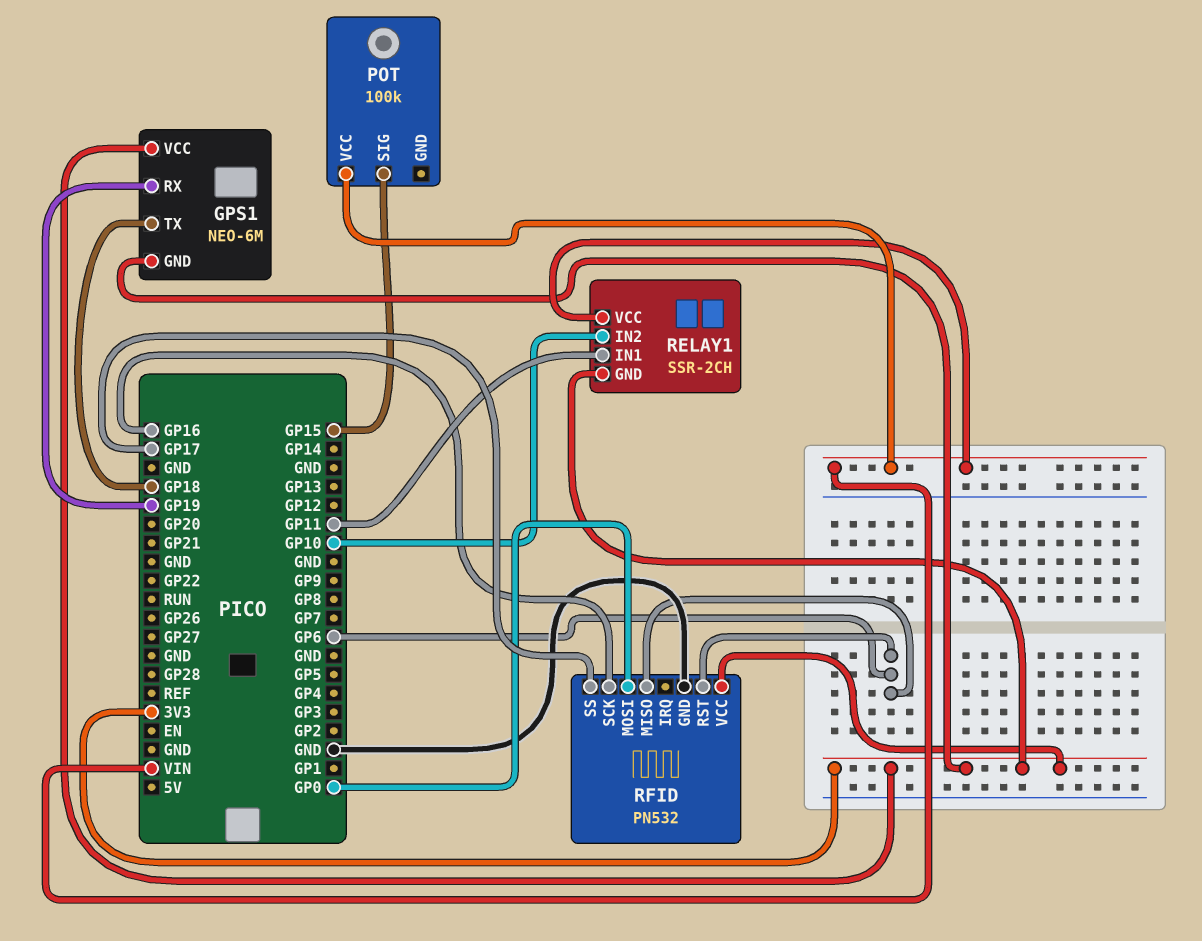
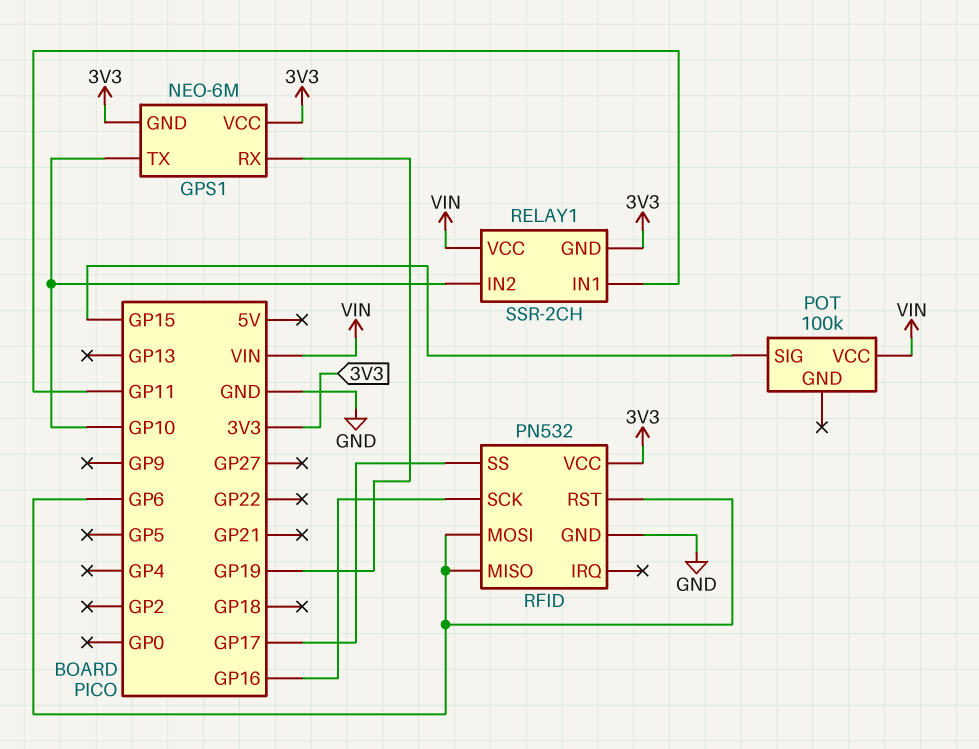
GPS1 pin TX: GP18 -> GP10
RFID pin MOSI: GP0 -> GP6

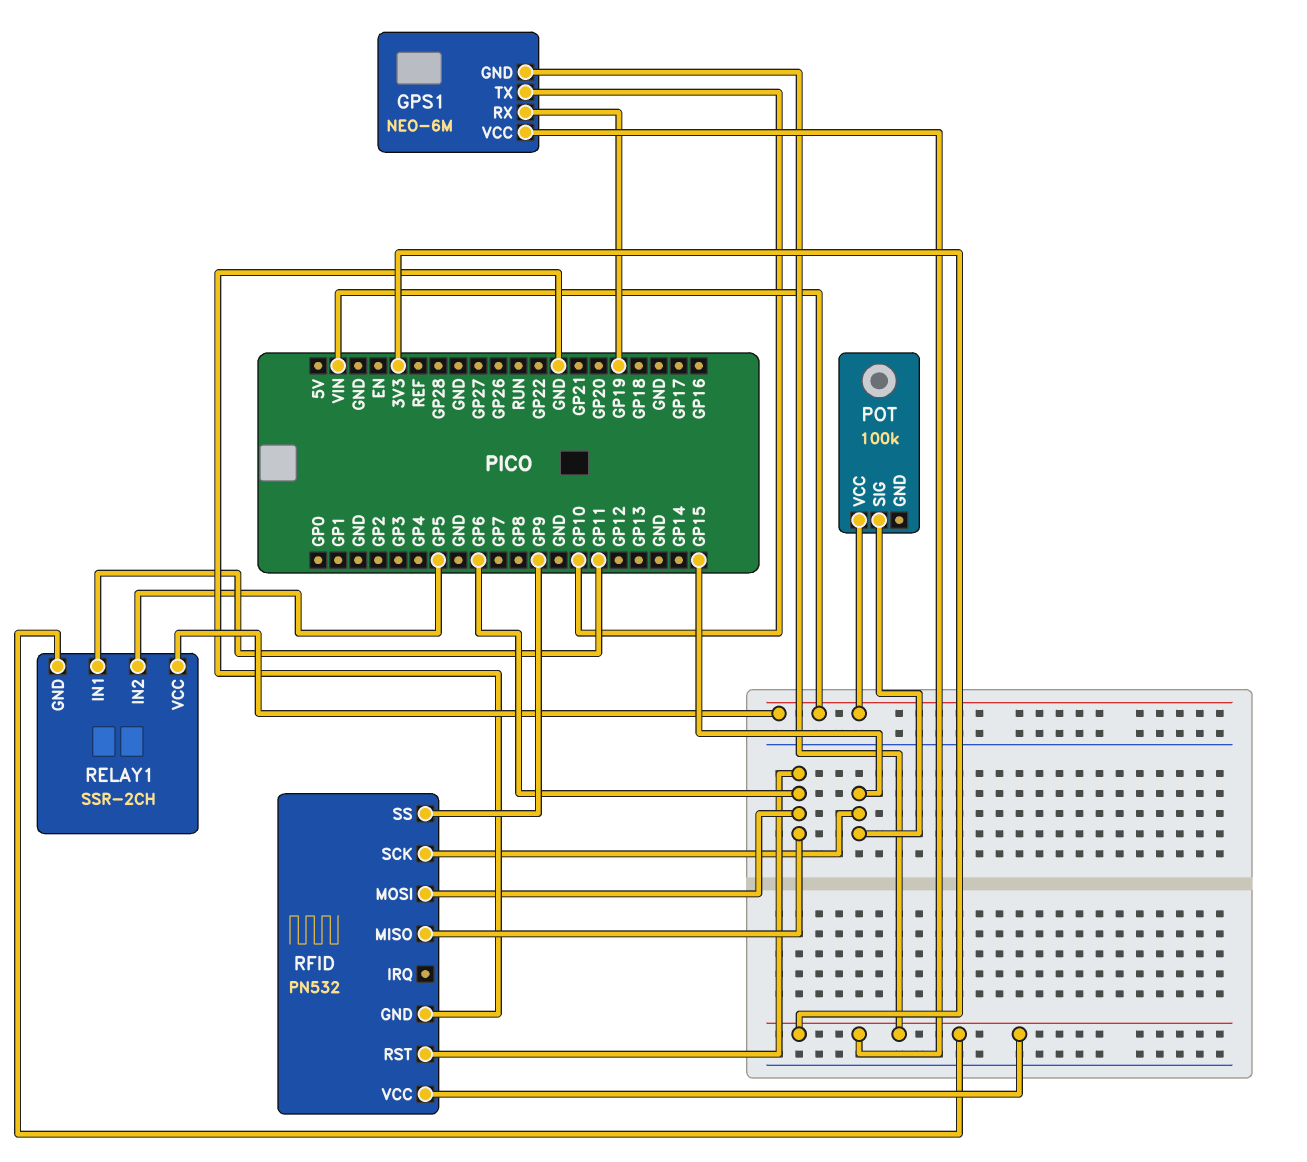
RELAY1 pin IN2: GP10 -> GP5
RFID pin SCK: GP16 -> GP15
RFID pin SS: GP17 -> GP9

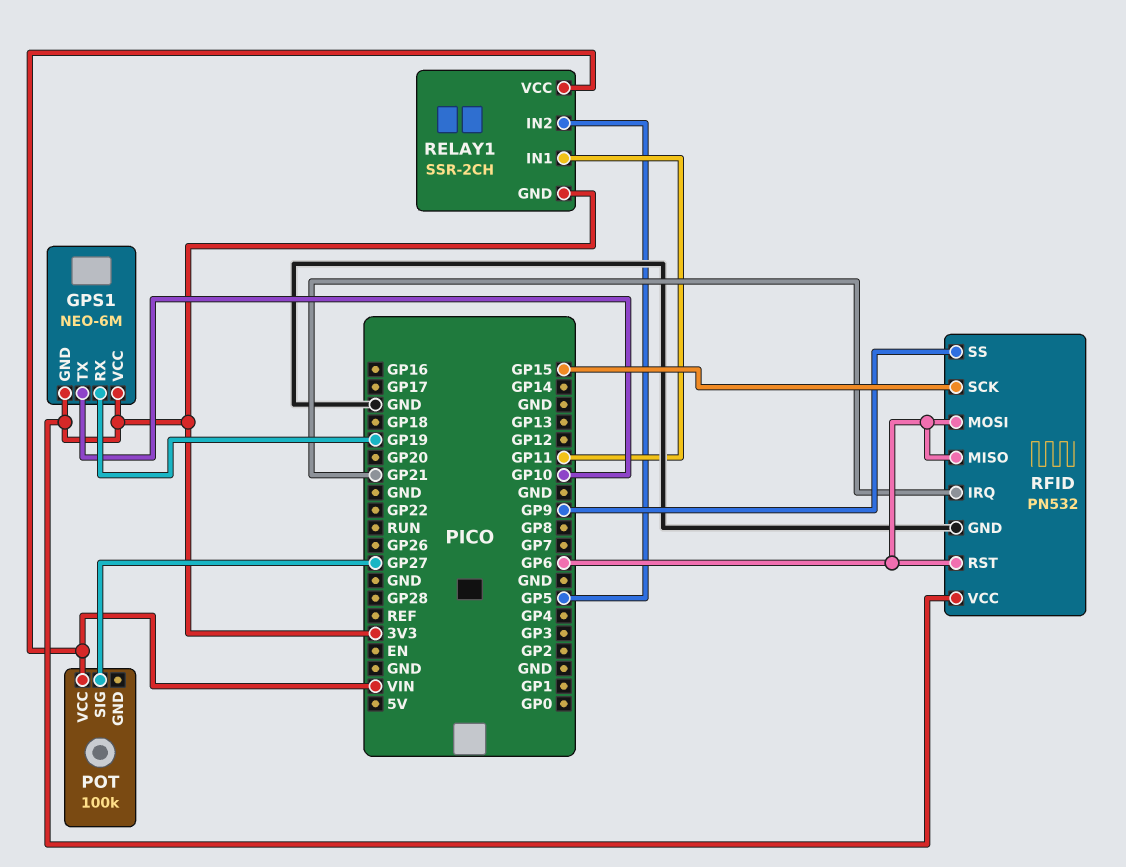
POT pin SIG: GP15 -> GP27
RFID pin IRQ: none -> GP21

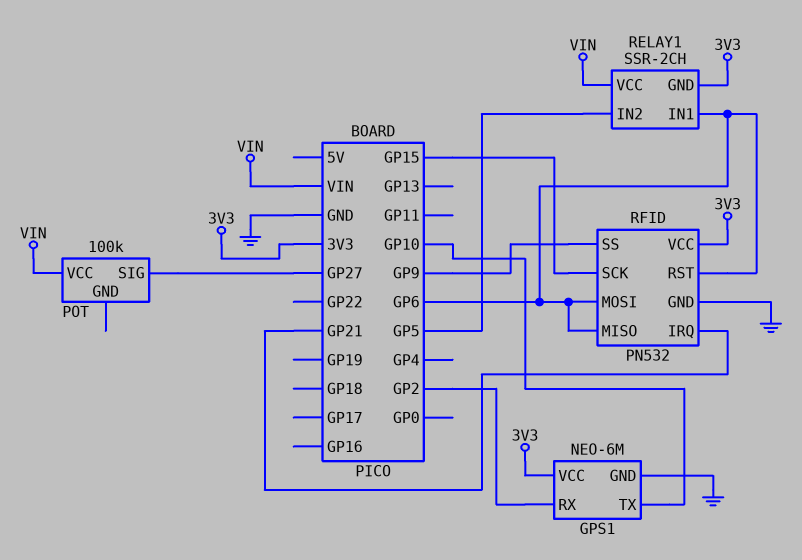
GPS1 pin GND: 3V3 -> GND
GPS1 pin RX: GP19 -> GP2
RELAY1 pin IN1: GP11 -> GP6

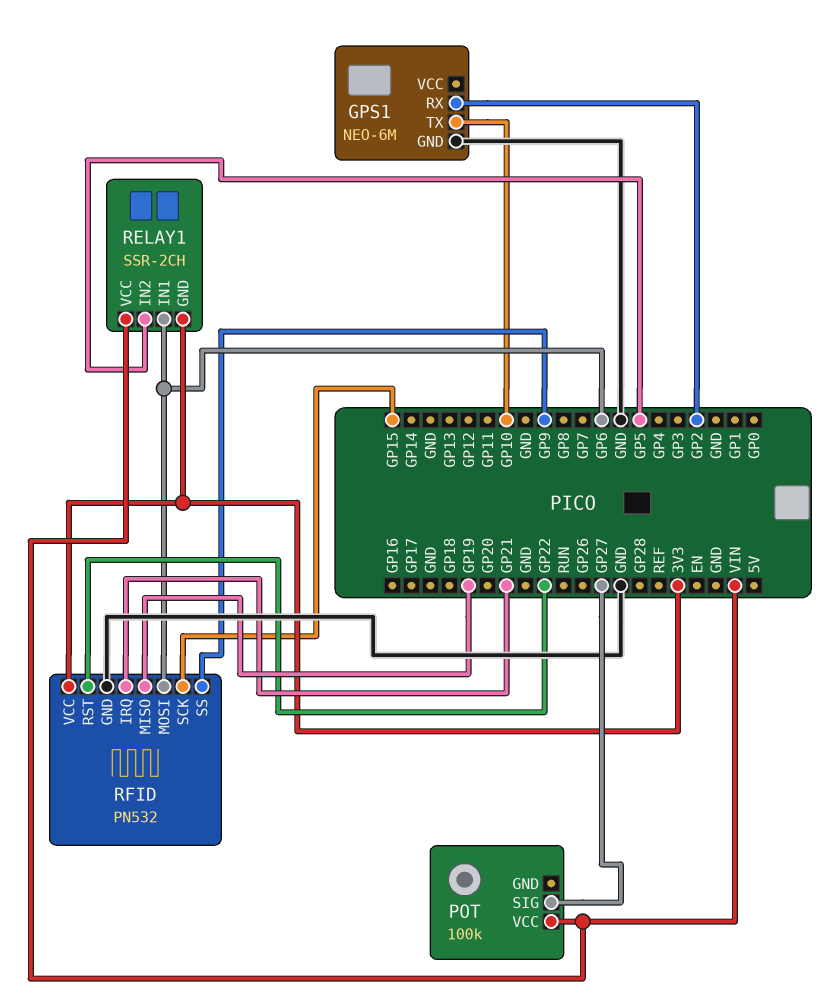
GPS1 pin VCC: 3V3 -> none
RFID pin MISO: GP6 -> GP19
RFID pin RST: GP6 -> GP22

